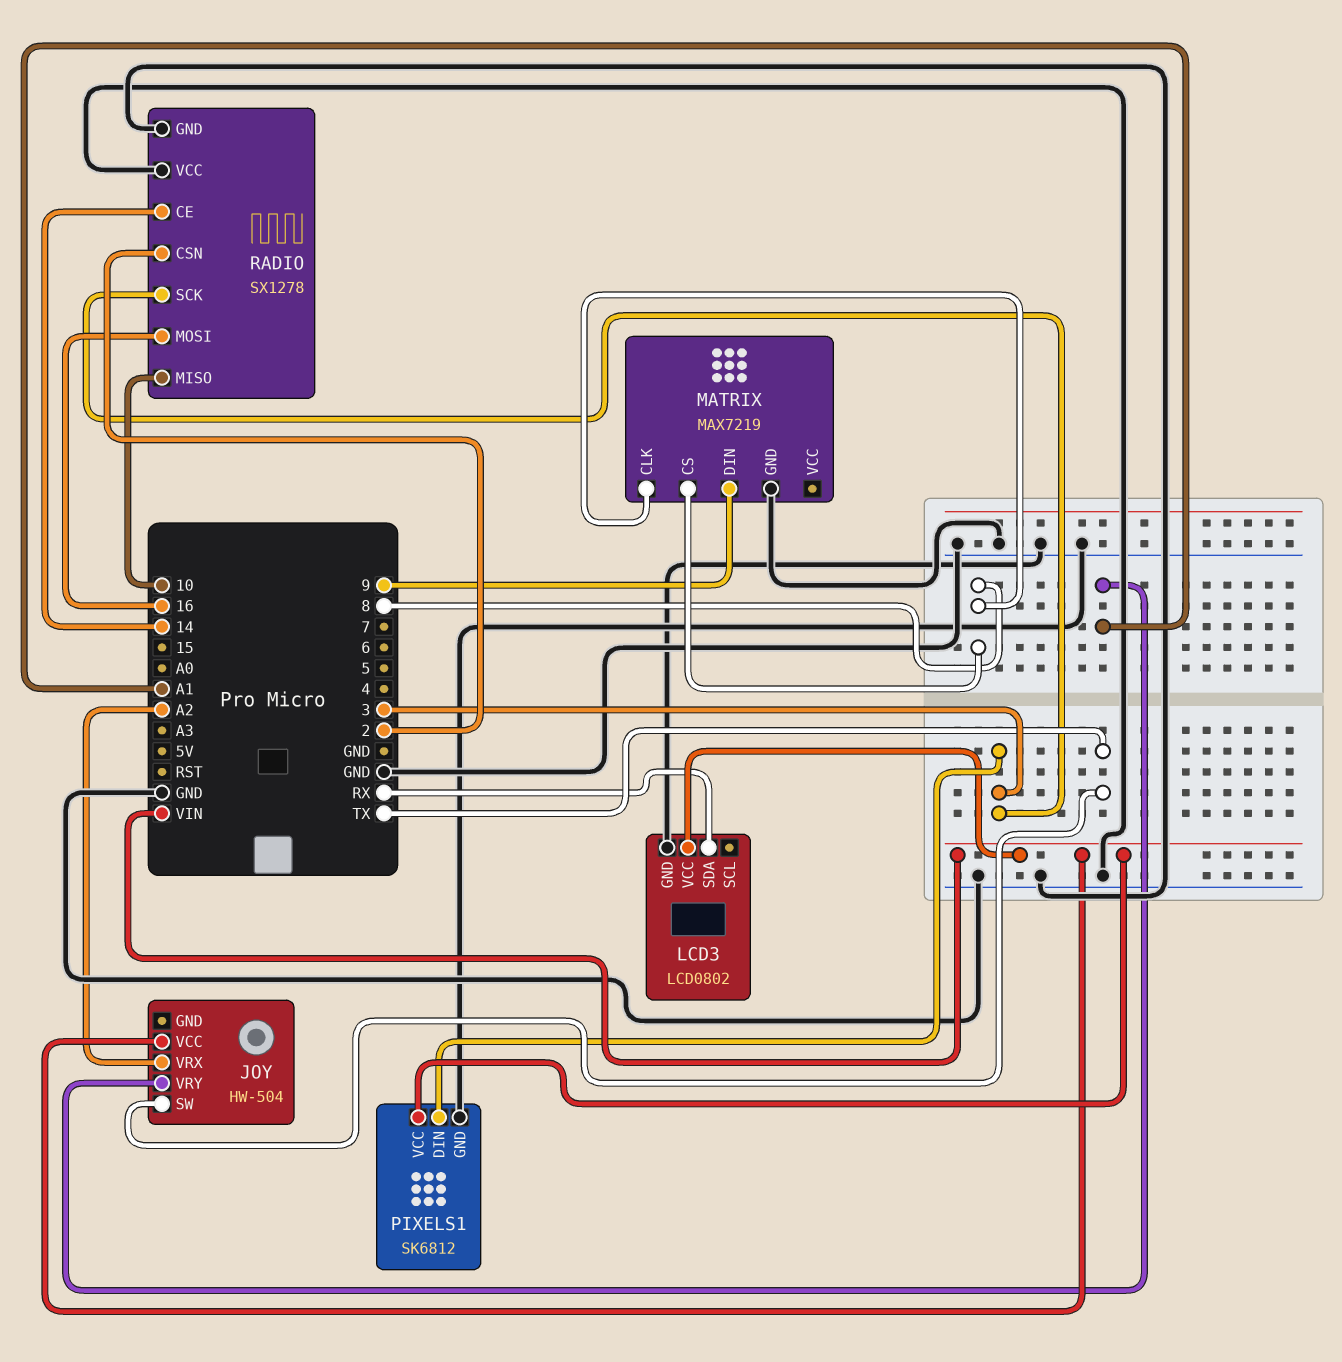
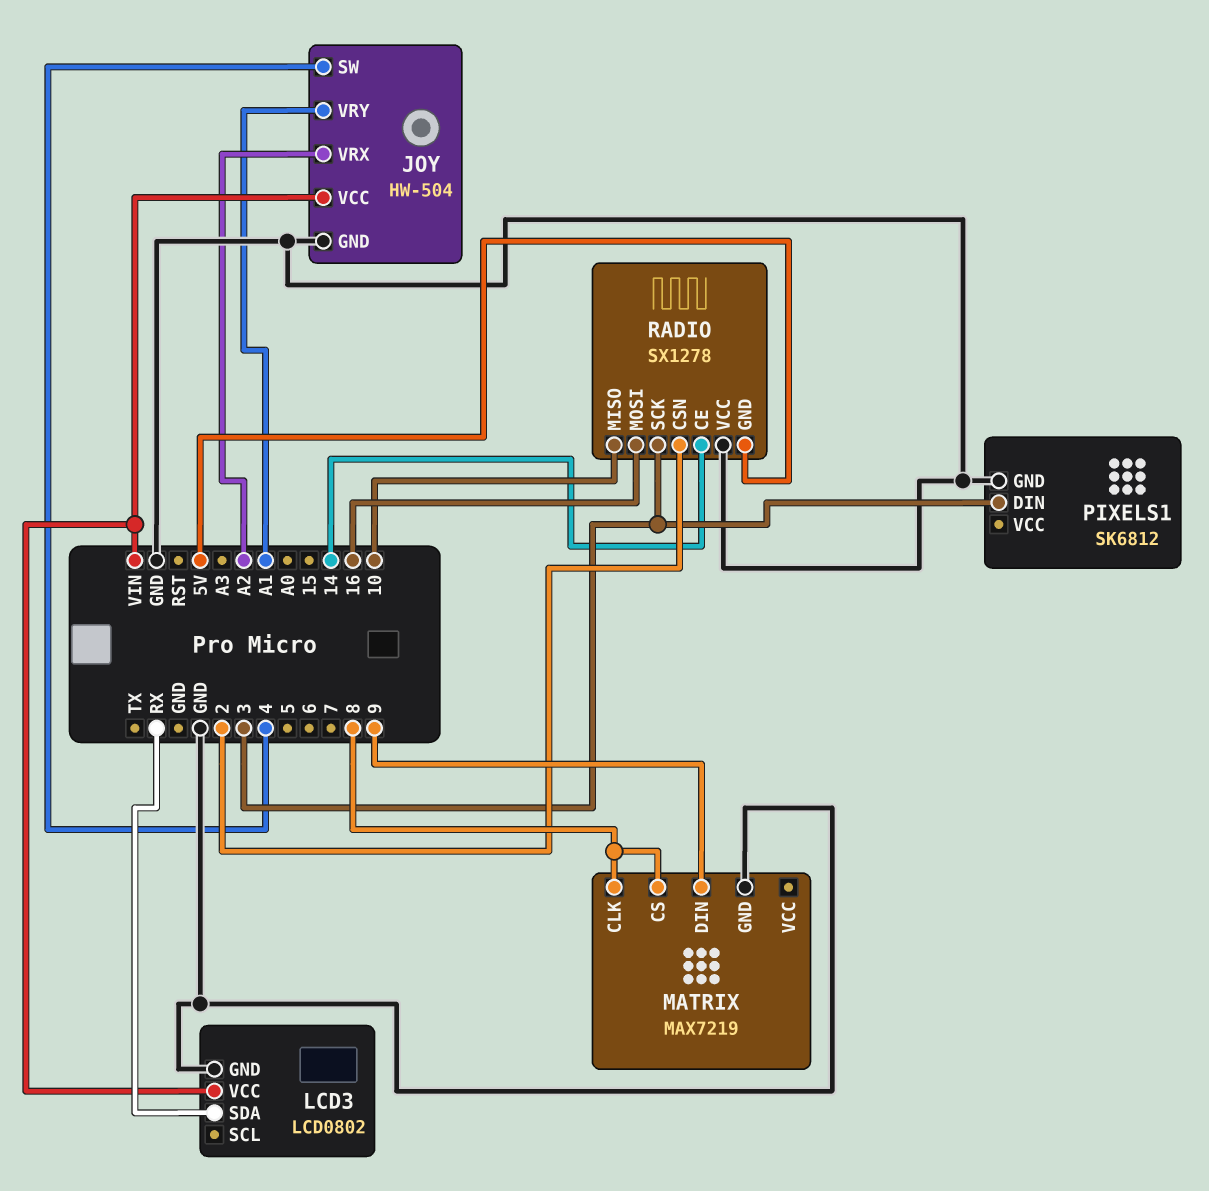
JOY pin GND: none -> GND
JOY pin SW: TX -> 4
PIXELS1 pin VCC: VIN -> none
RADIO pin GND: GND -> 5V

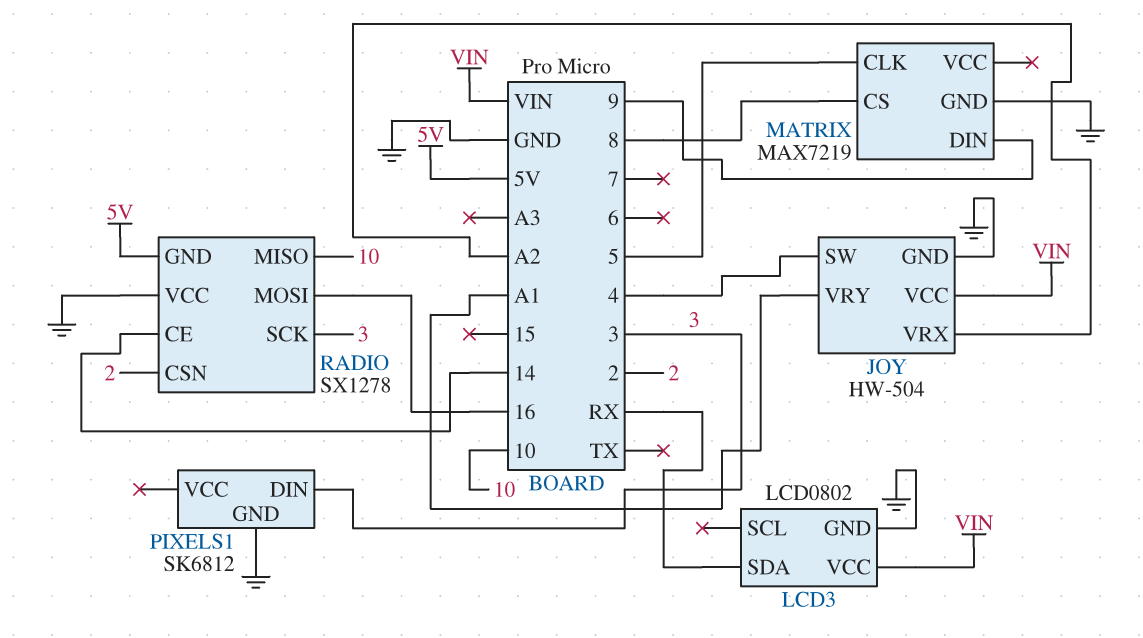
MATRIX pin CLK: 8 -> 5

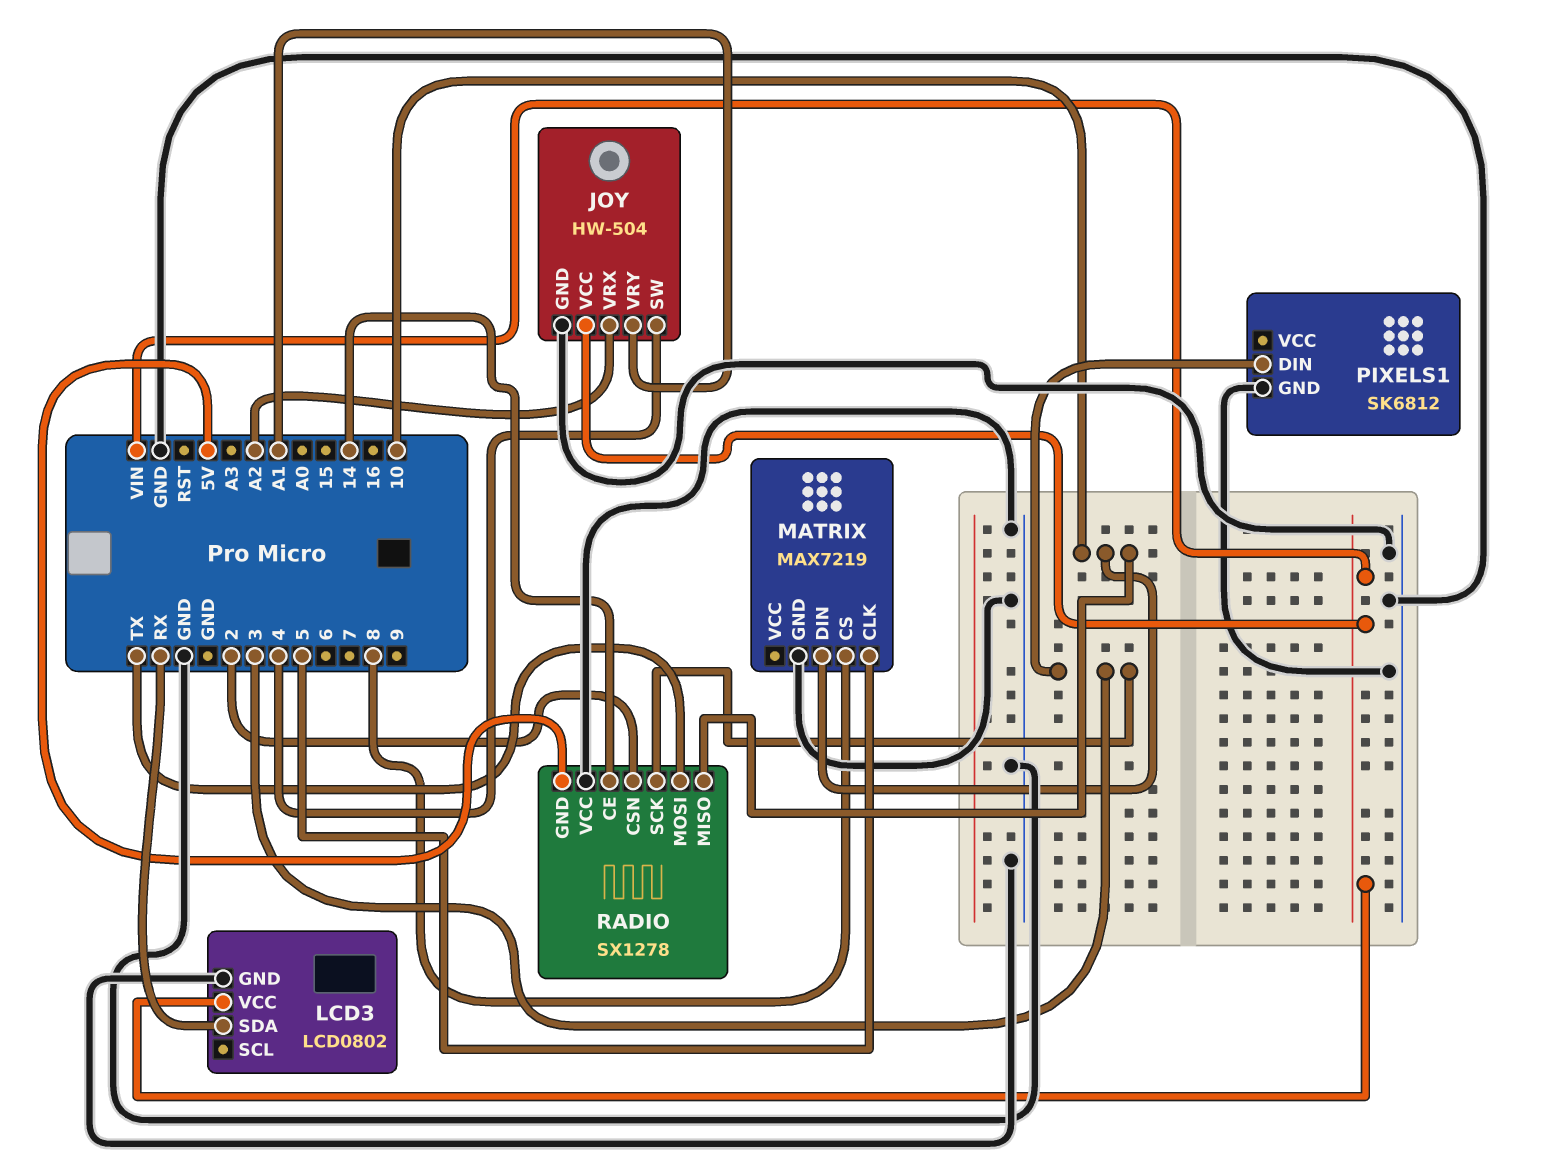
MATRIX pin DIN: 9 -> 10
RADIO pin MOSI: 16 -> TX

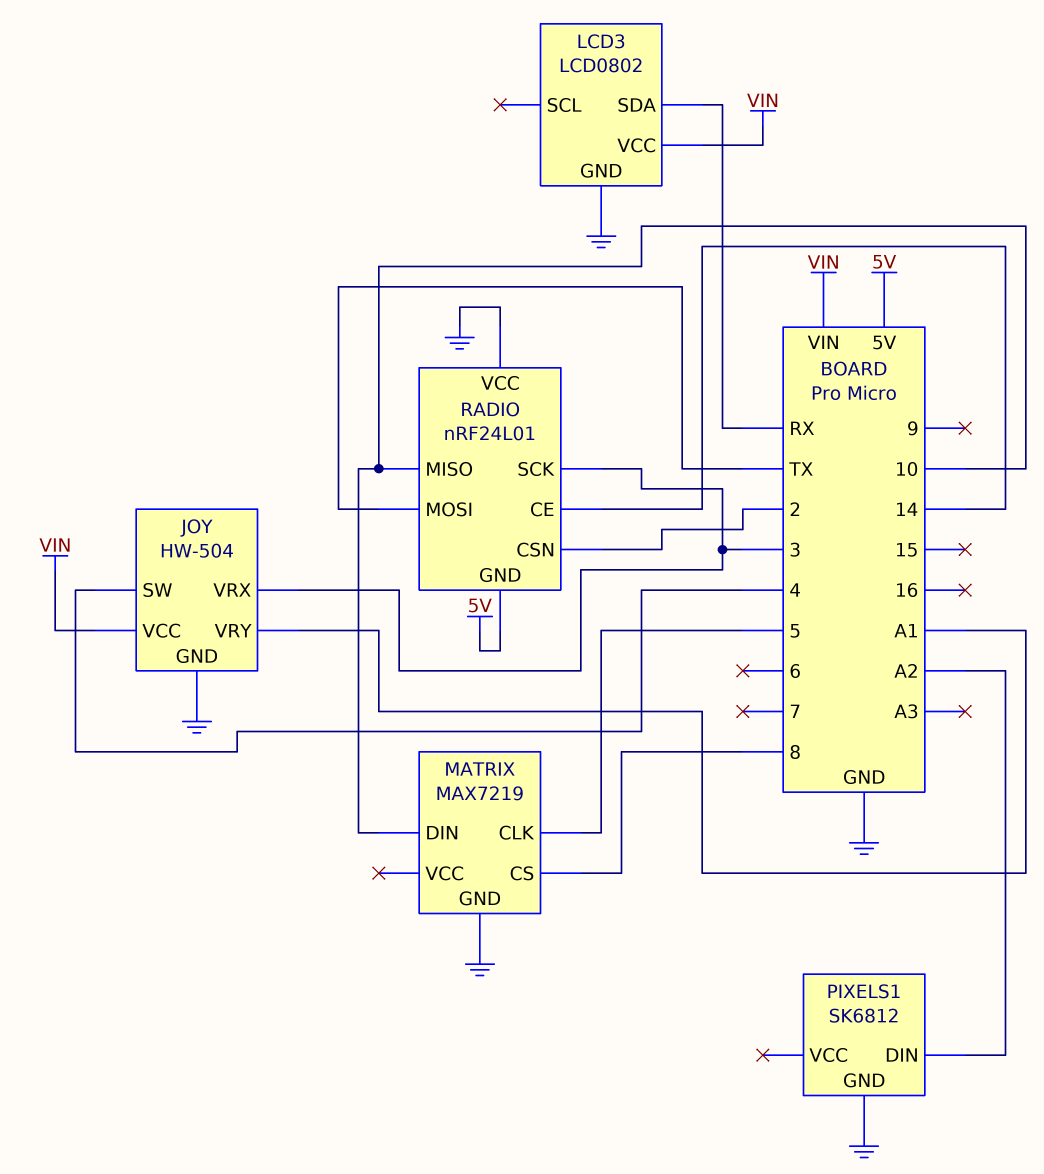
JOY pin VRX: A2 -> 3
PIXELS1 pin DIN: 3 -> A2
RADIO: SX1278 -> nRF24L01

